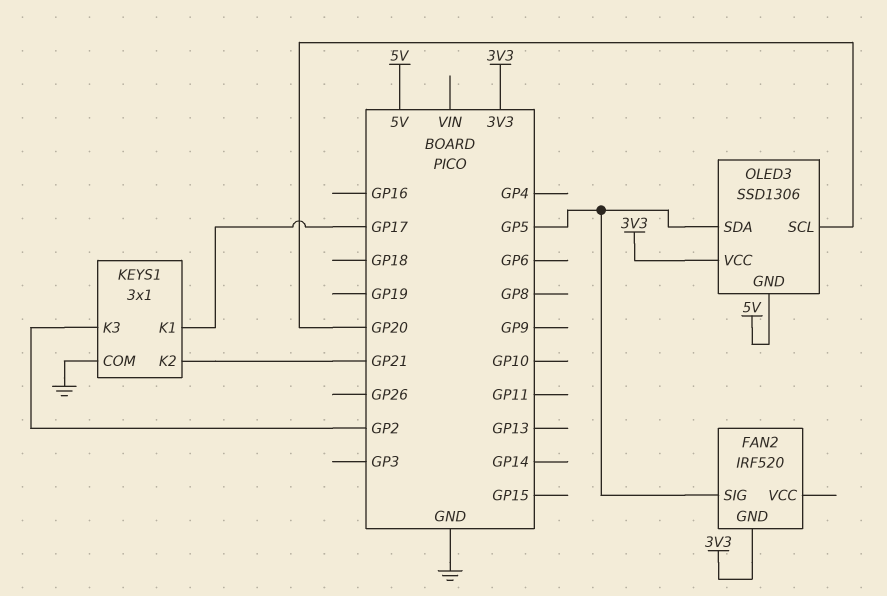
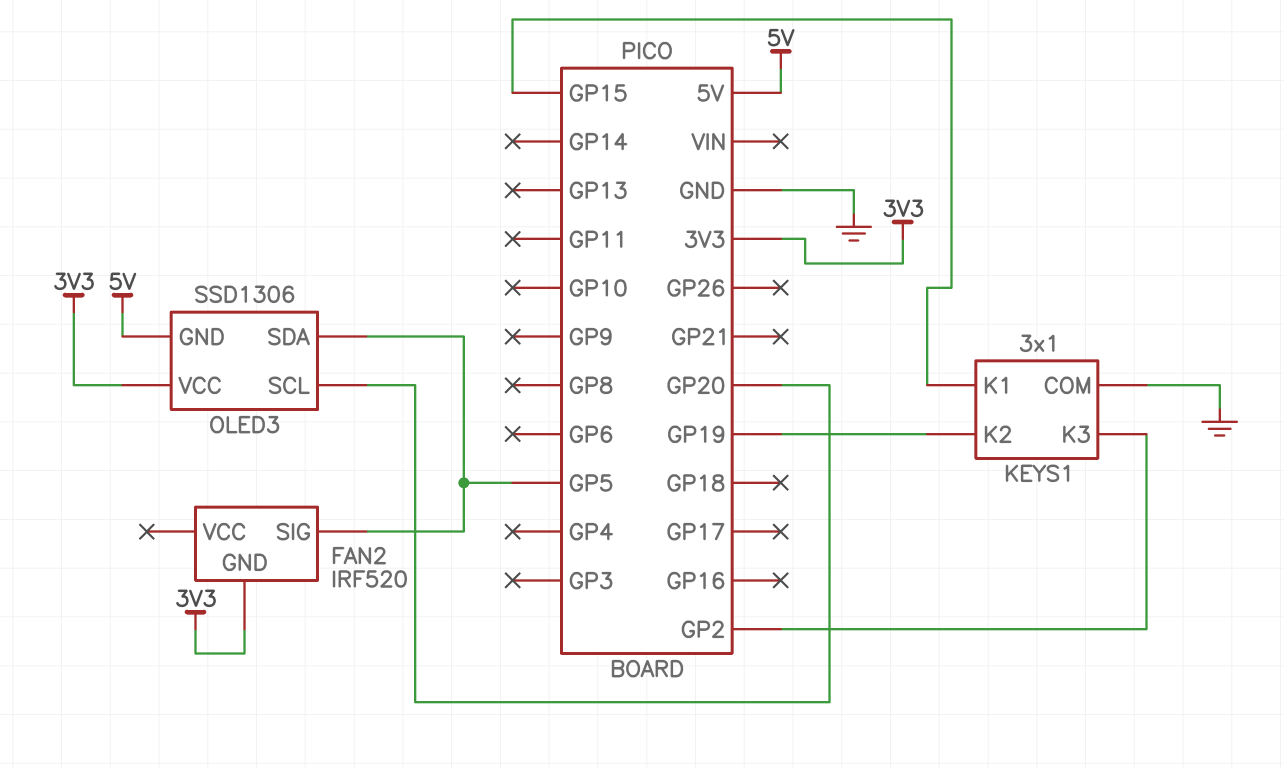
KEYS1 pin K1: GP17 -> GP15
KEYS1 pin K2: GP21 -> GP19

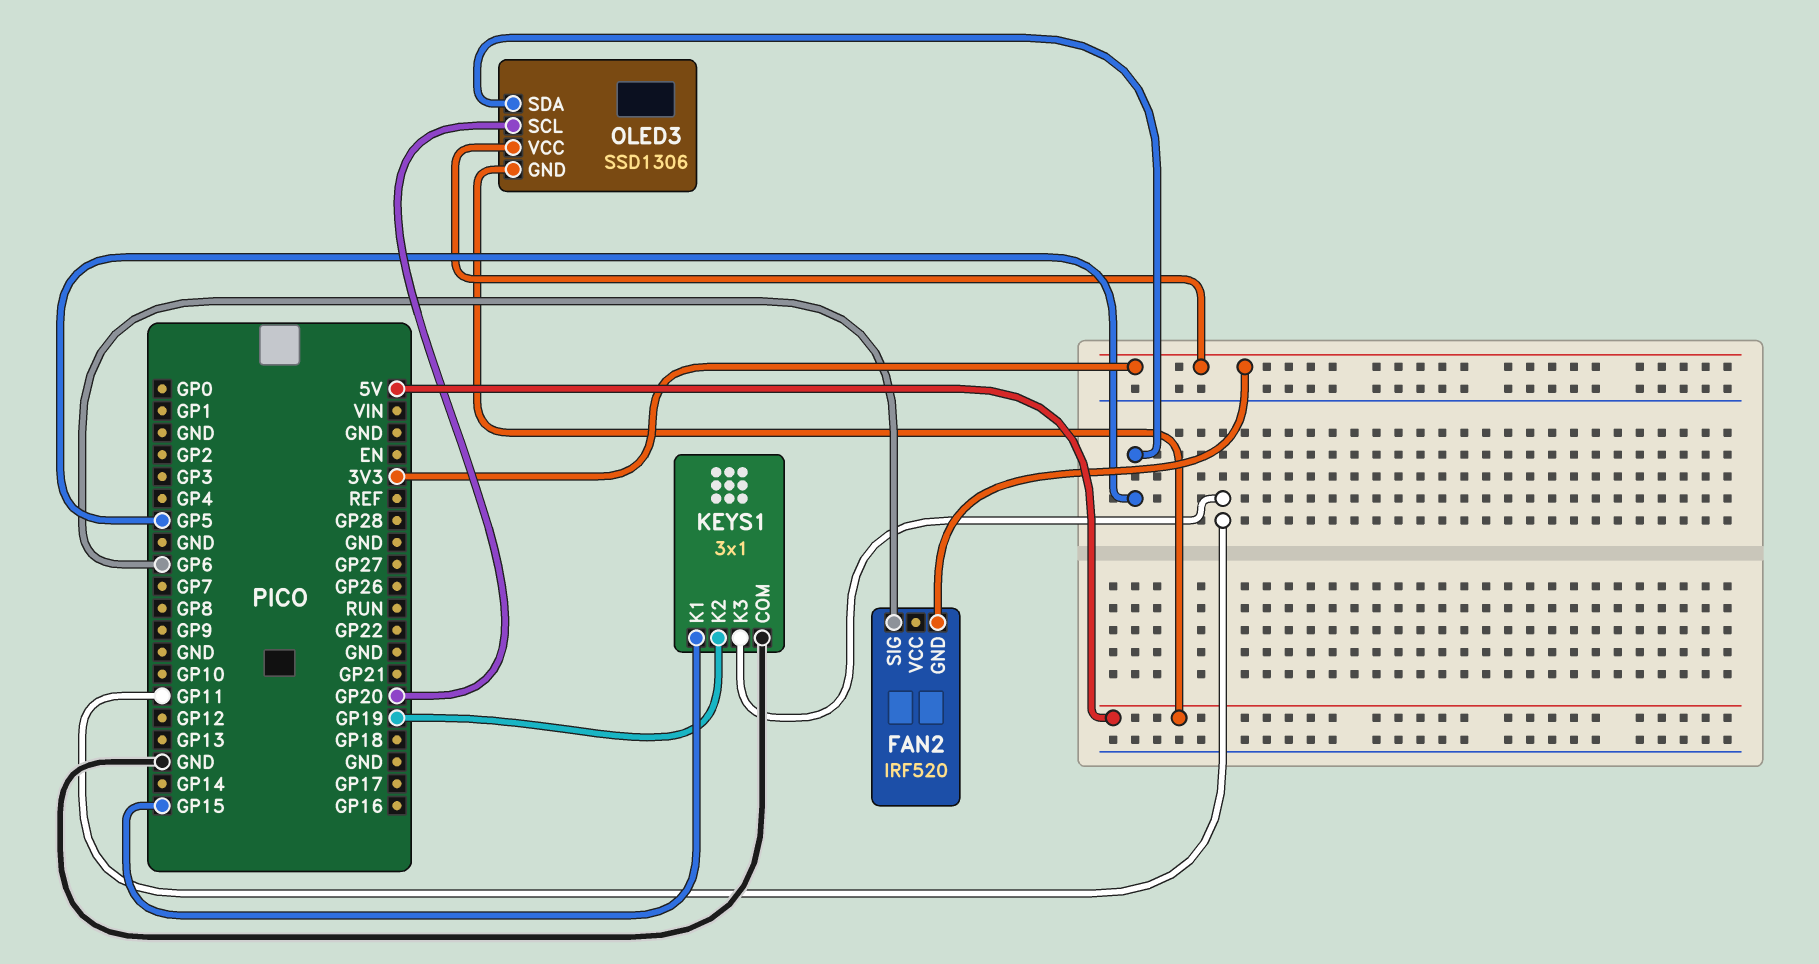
FAN2 pin SIG: GP5 -> GP6
KEYS1 pin K3: GP2 -> GP11

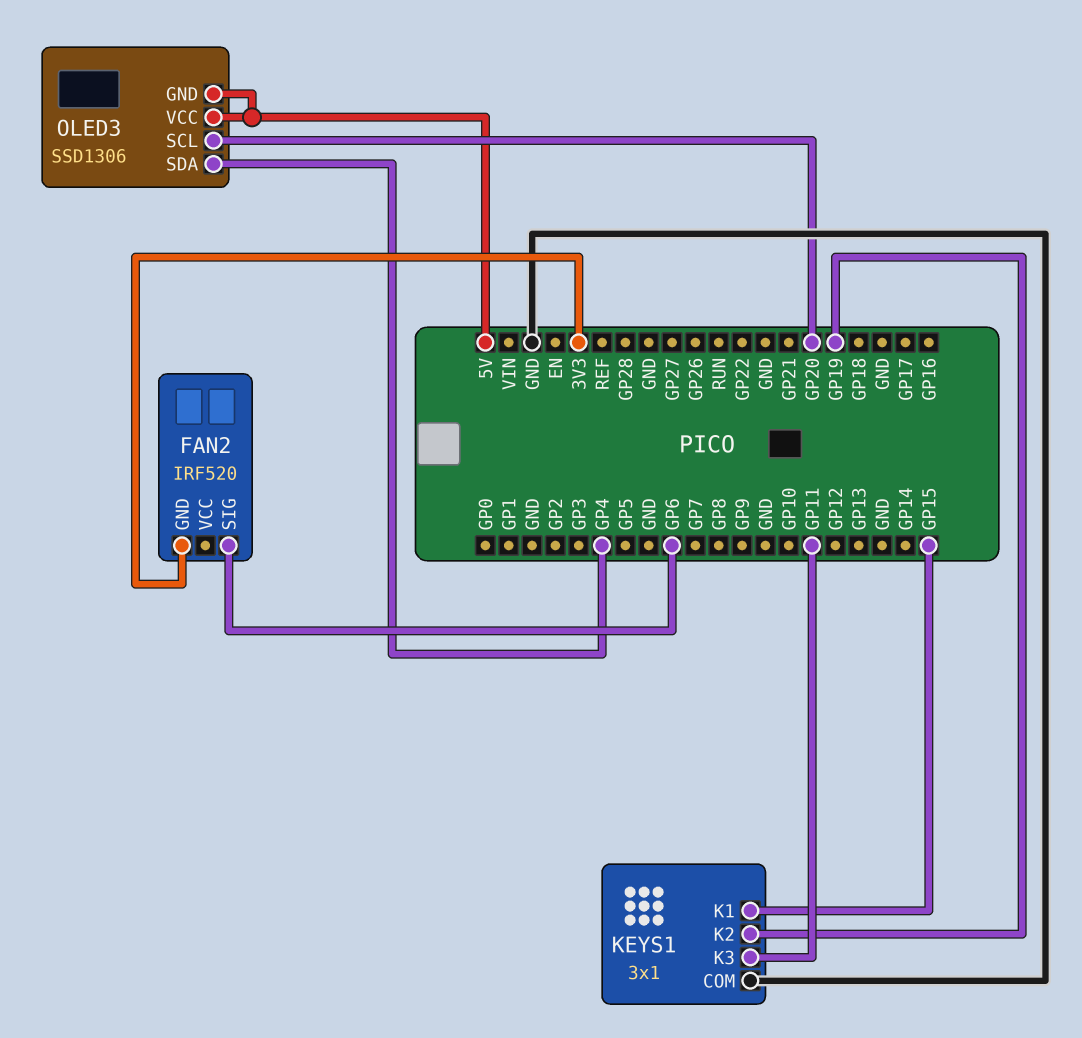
OLED3 pin SDA: GP5 -> GP4
OLED3 pin VCC: 3V3 -> 5V

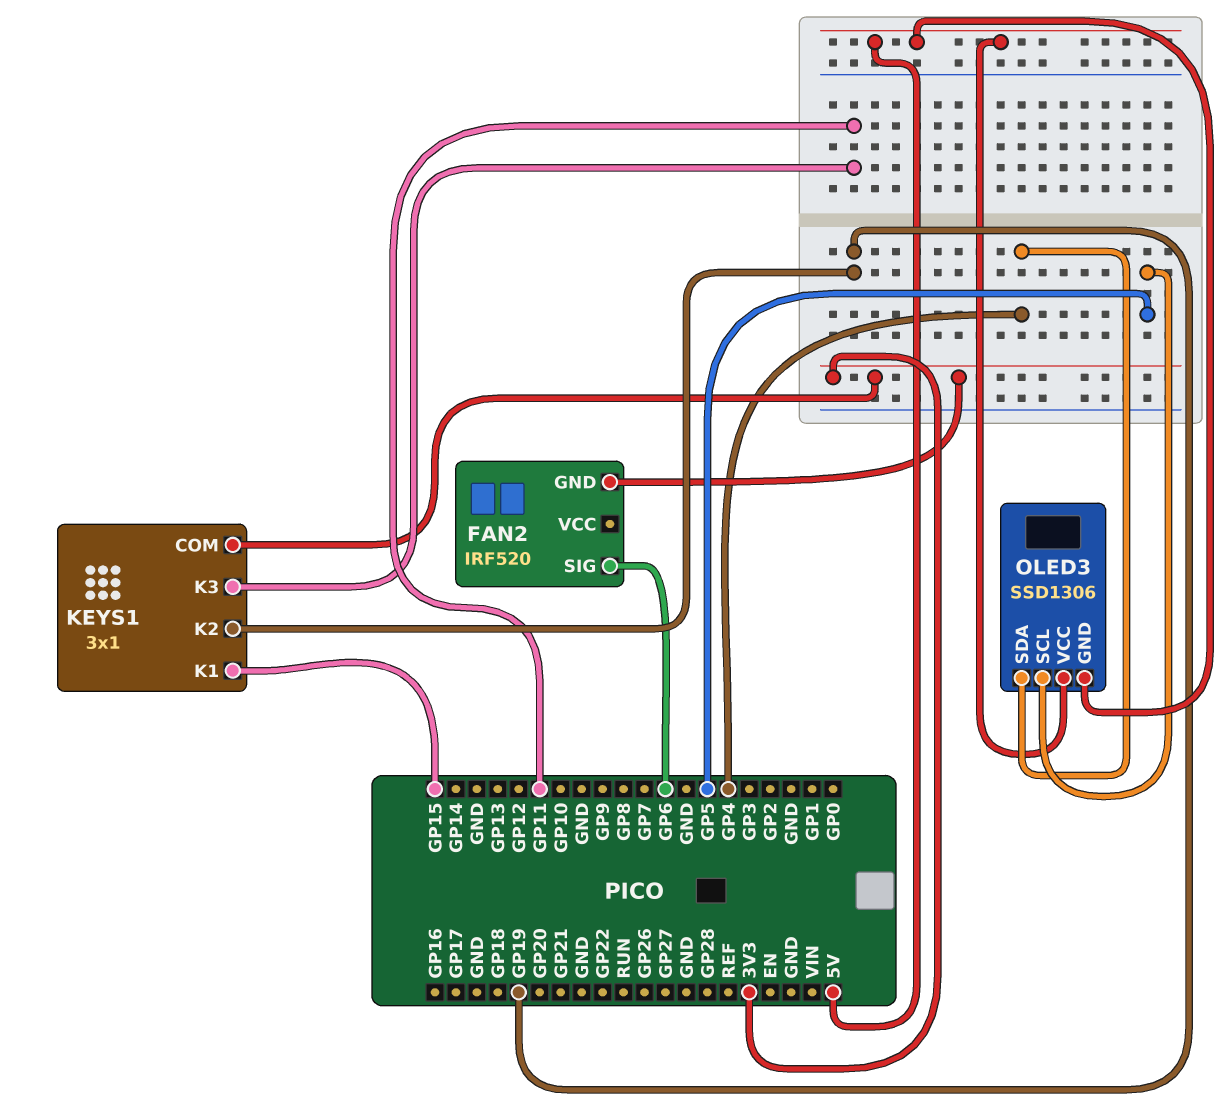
KEYS1 pin COM: GND -> 3V3
OLED3 pin SCL: GP20 -> GP5

